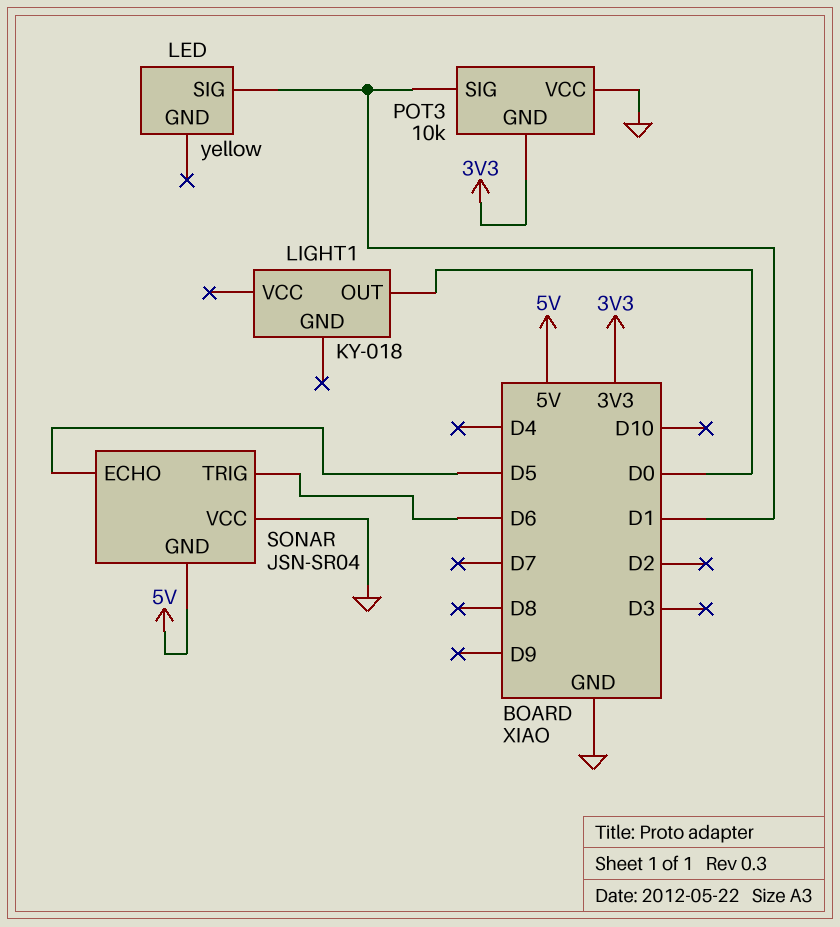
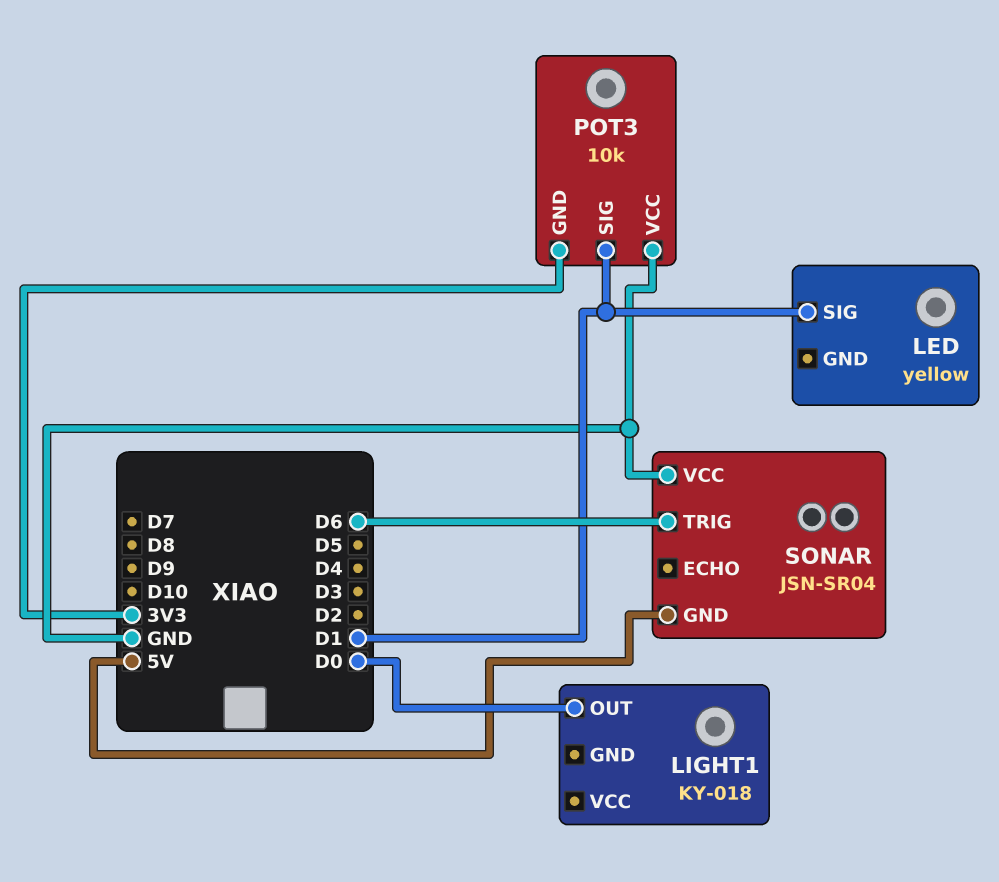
SONAR pin ECHO: D5 -> none

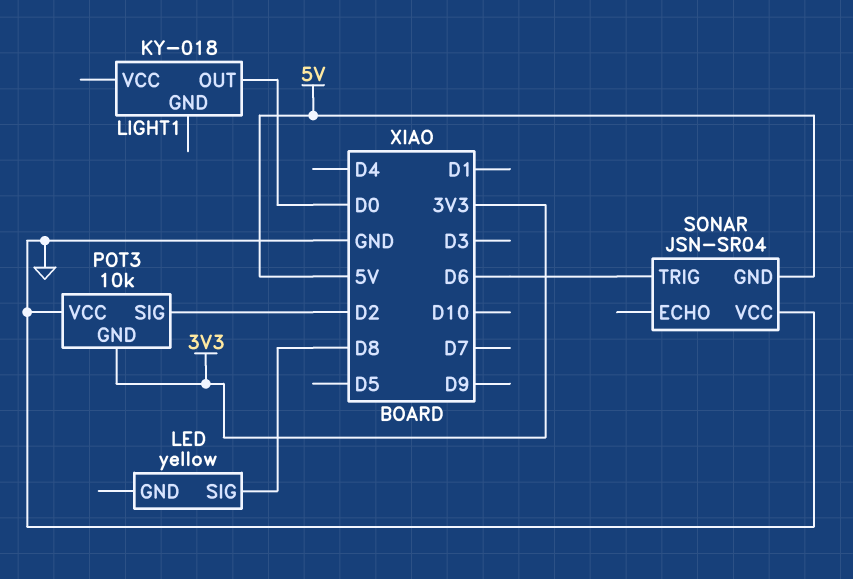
LED pin SIG: D1 -> D8
POT3 pin SIG: D1 -> D2

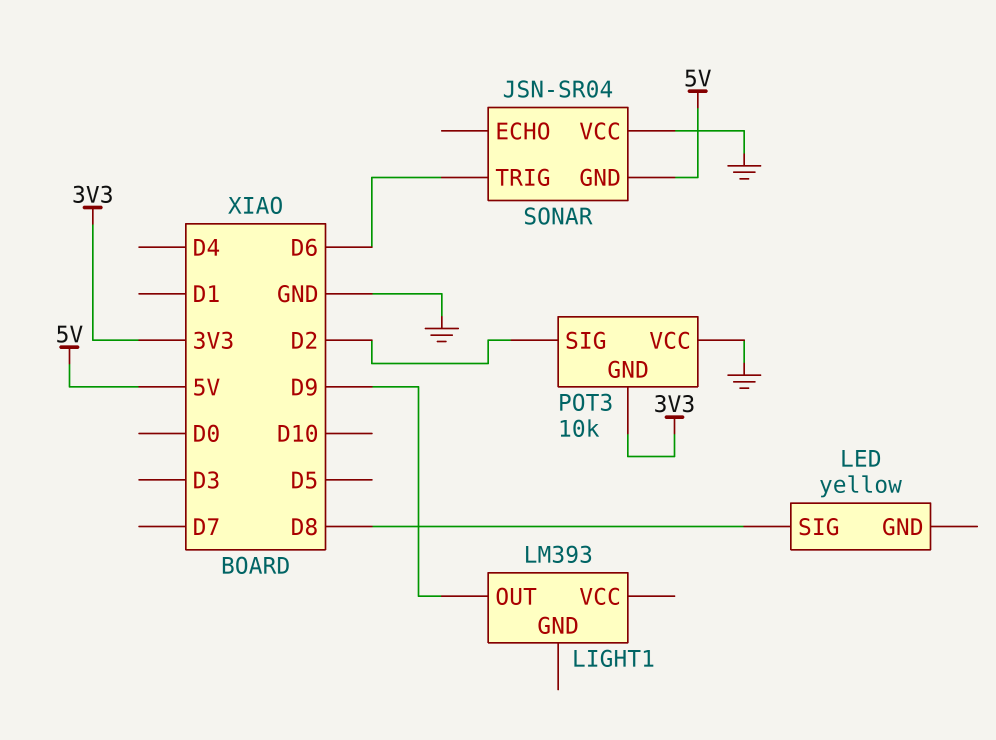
LIGHT1: KY-018 -> LM393
LIGHT1 pin OUT: D0 -> D9

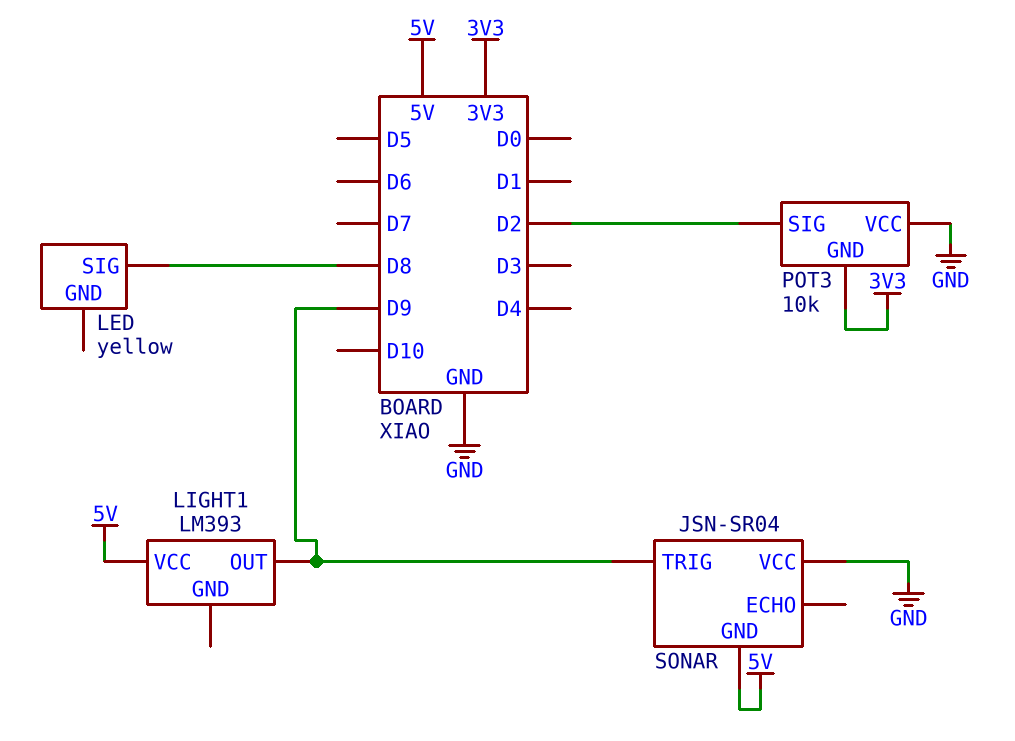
LIGHT1 pin VCC: none -> 5V
SONAR pin TRIG: D6 -> D9

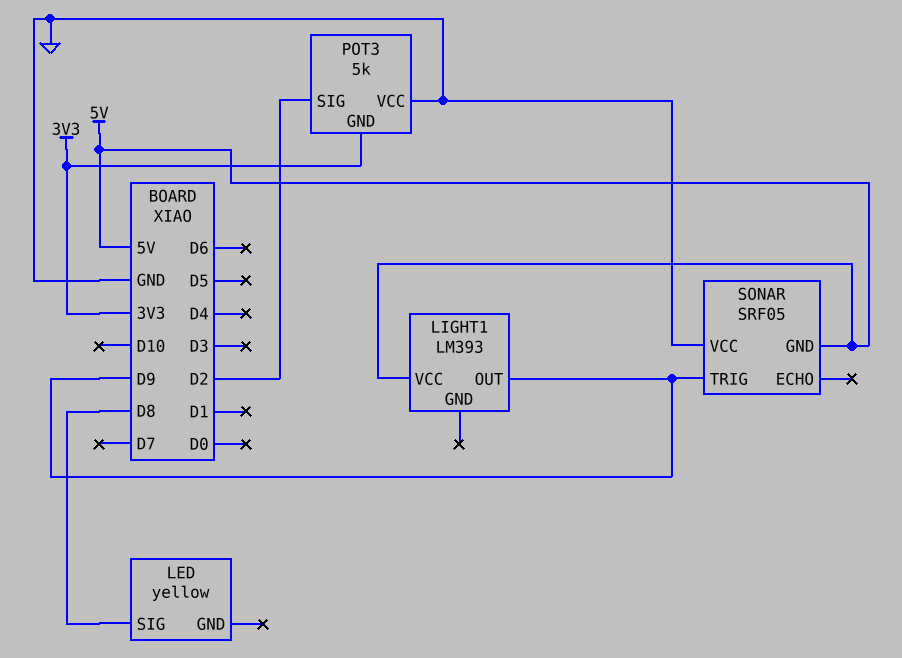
POT3: 10k -> 5k
SONAR: JSN-SR04 -> SRF05

